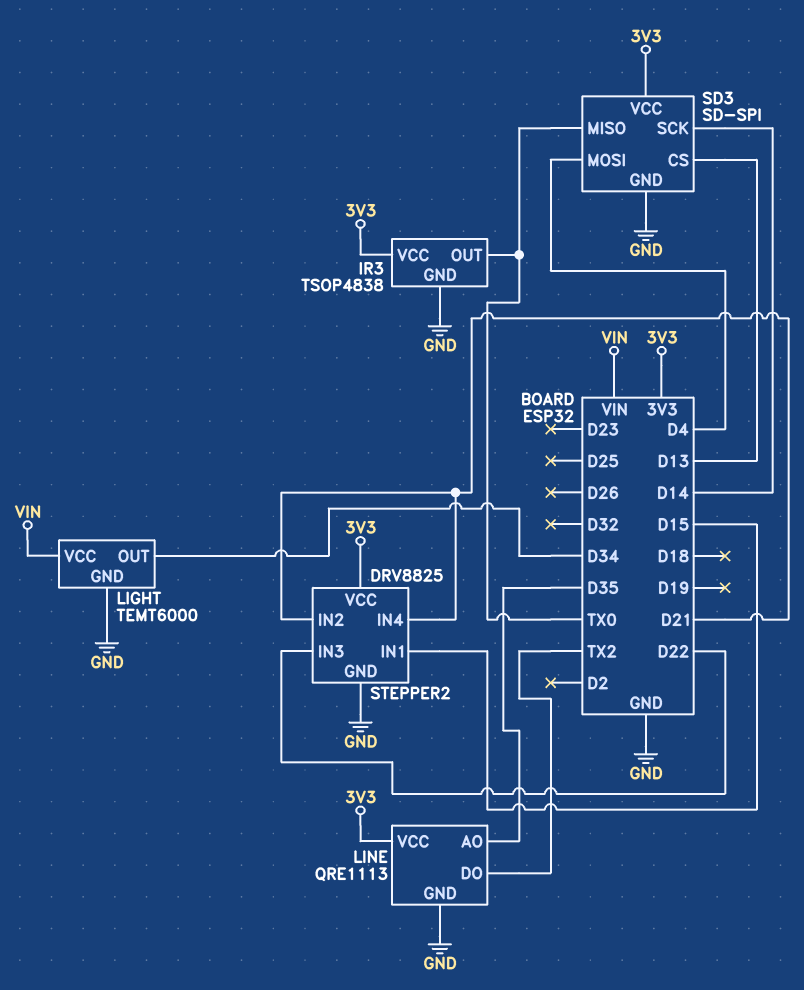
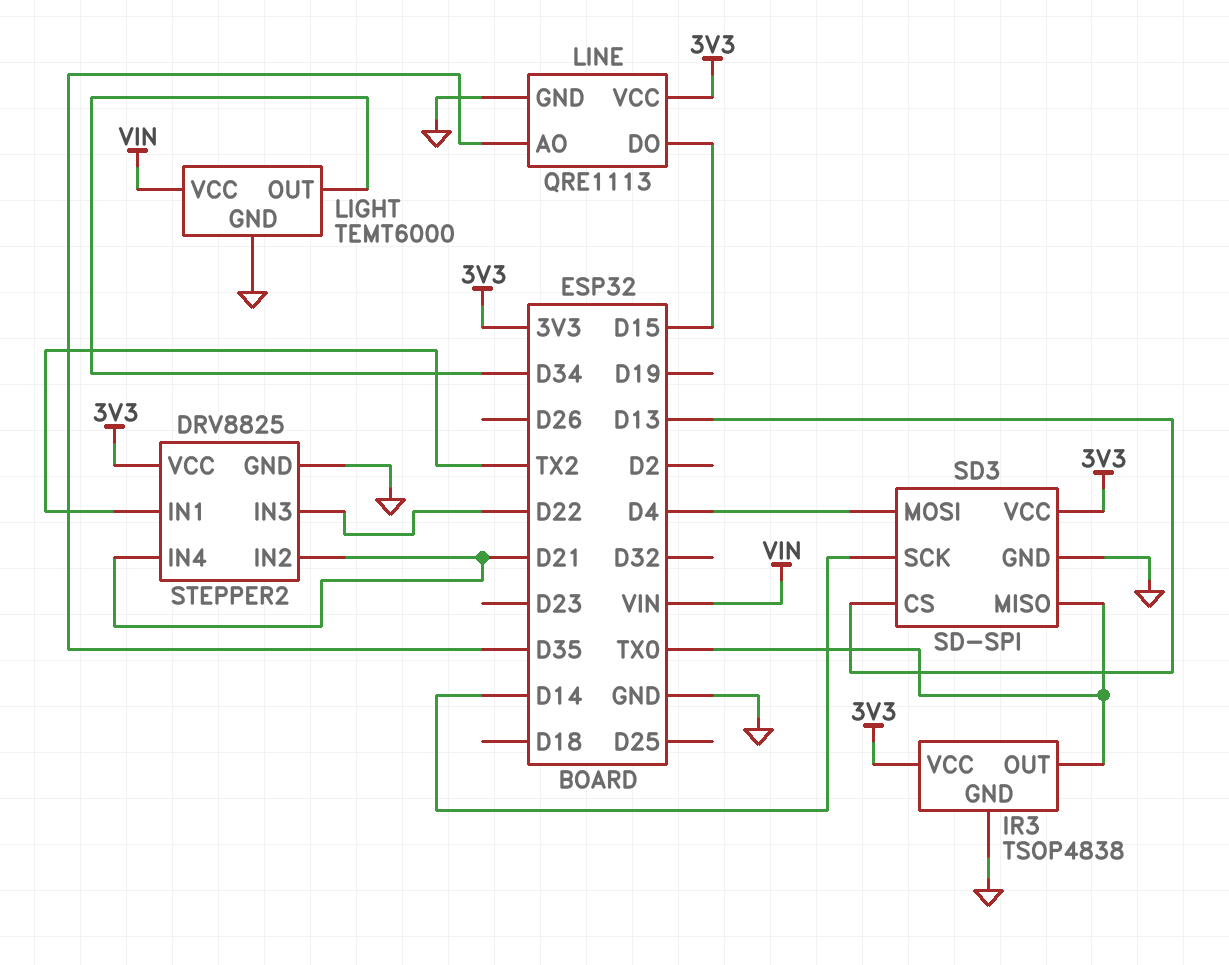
LINE pin DO: TX2 -> D15
STEPPER2 pin IN1: D15 -> TX2

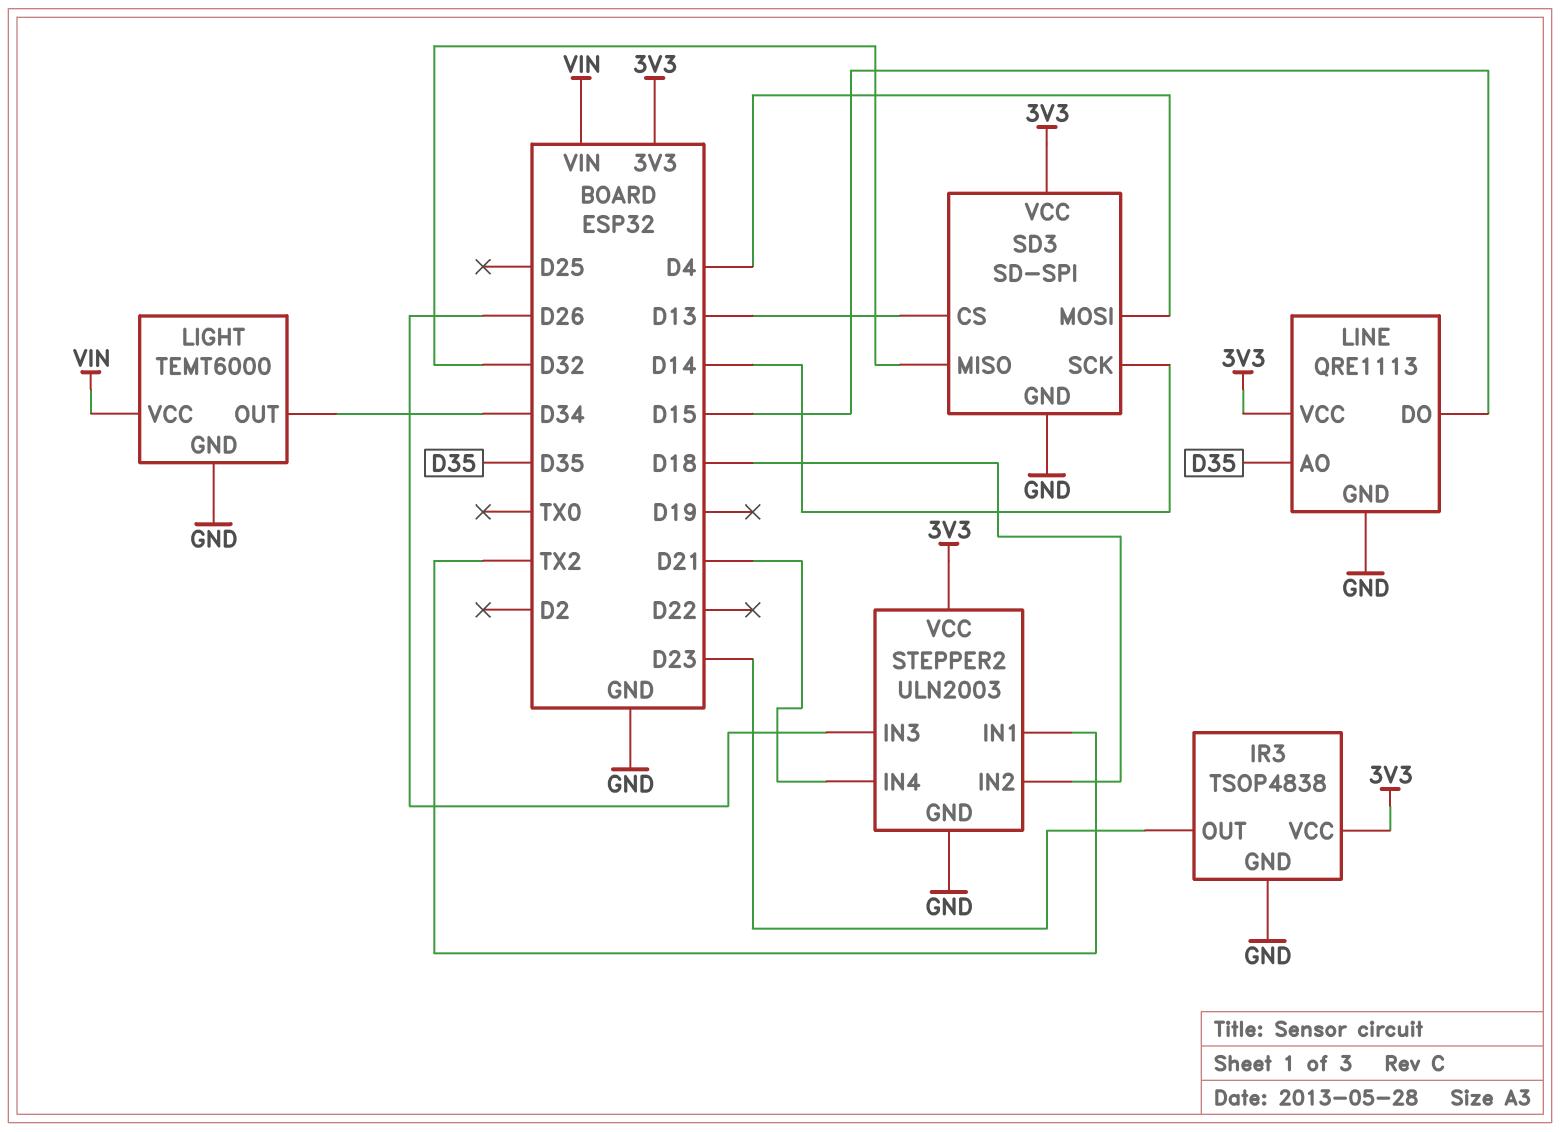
IR3 pin OUT: TX0 -> D23
SD3 pin MISO: TX0 -> D32
STEPPER2: DRV8825 -> ULN2003
STEPPER2 pin IN2: D21 -> D18
STEPPER2 pin IN3: D22 -> D26

